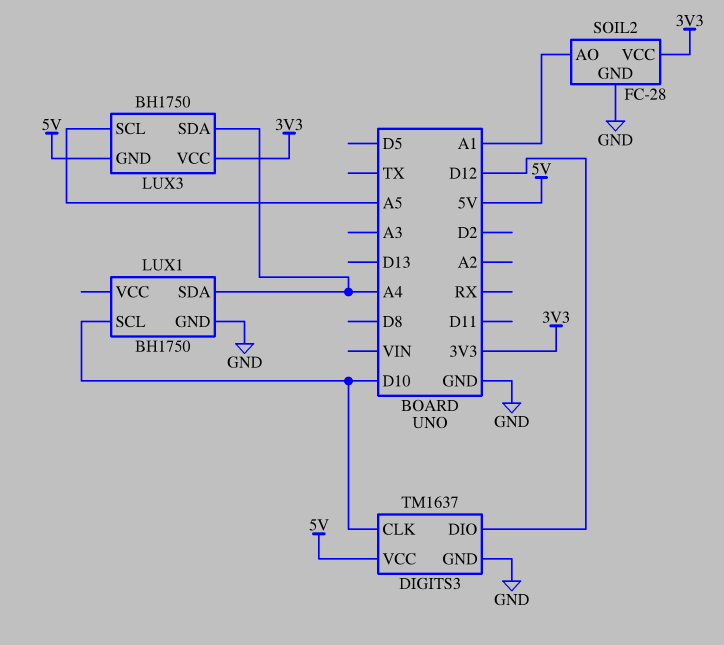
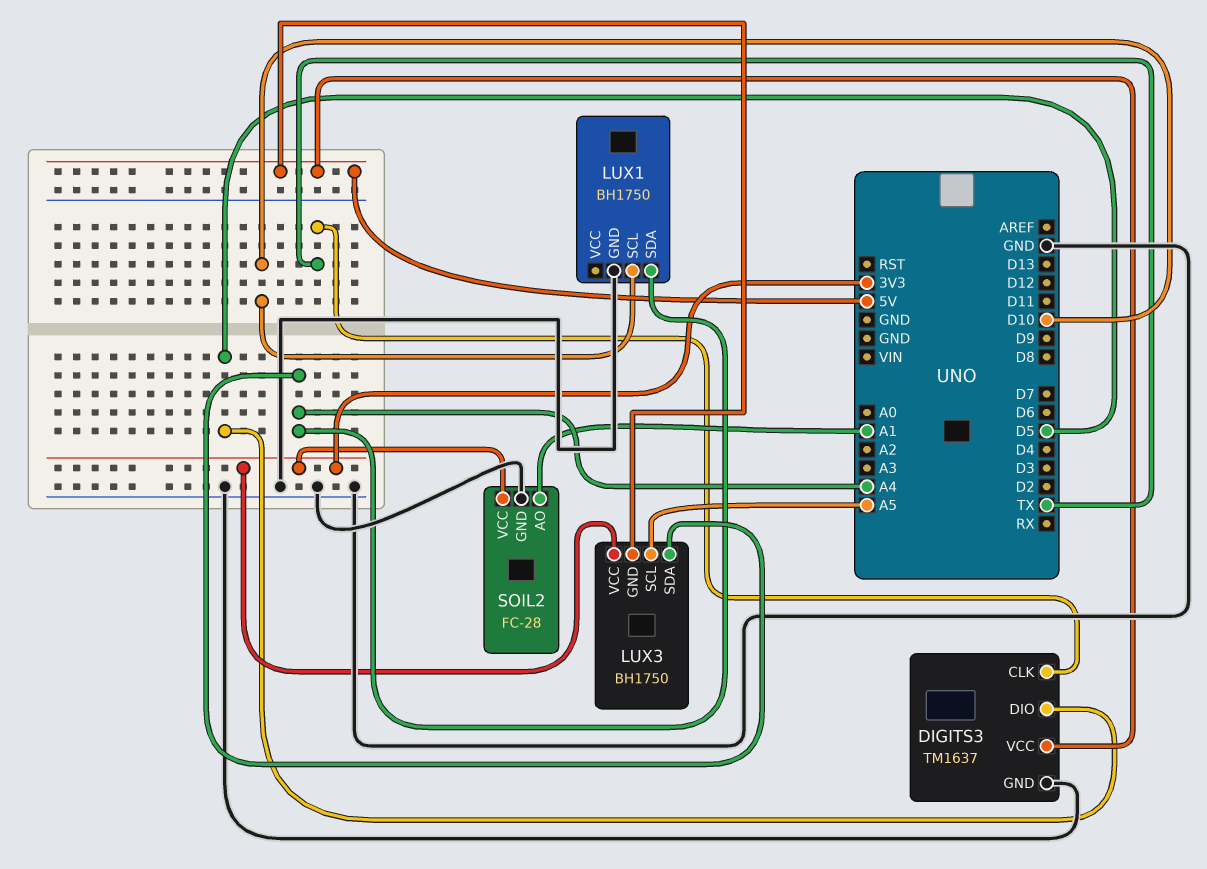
DIGITS3 pin CLK: D10 -> TX
DIGITS3 pin DIO: D12 -> D5

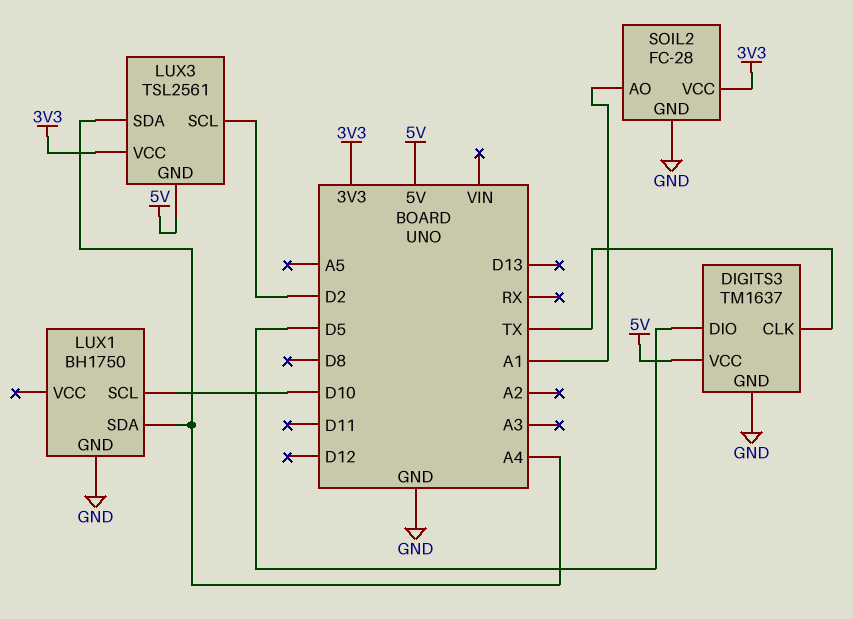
LUX3: BH1750 -> TSL2561
LUX3 pin SCL: A5 -> D2

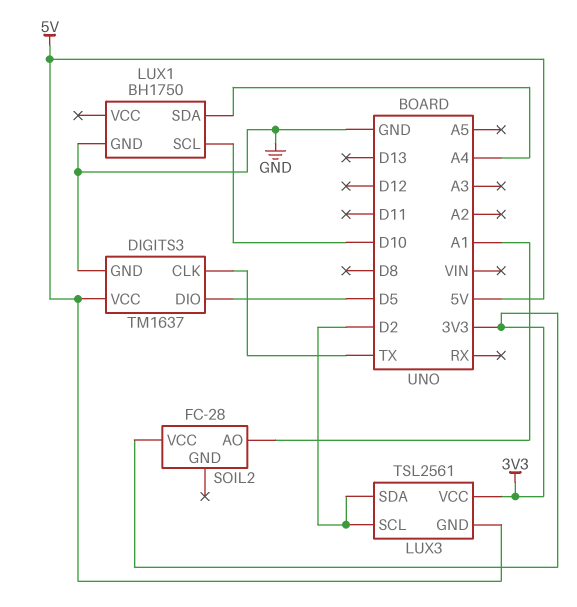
LUX3 pin SDA: A4 -> D2
SOIL2 pin GND: GND -> none

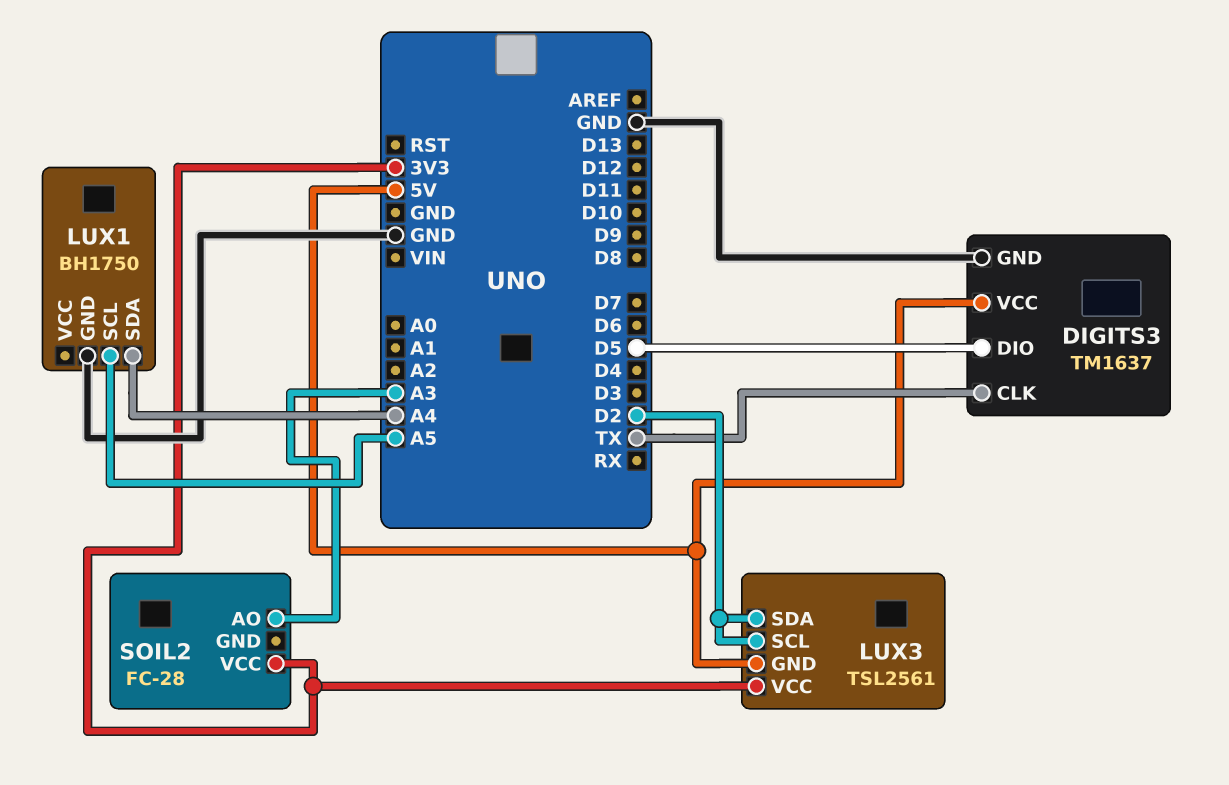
LUX1 pin SCL: D10 -> A5
SOIL2 pin AO: A1 -> A3

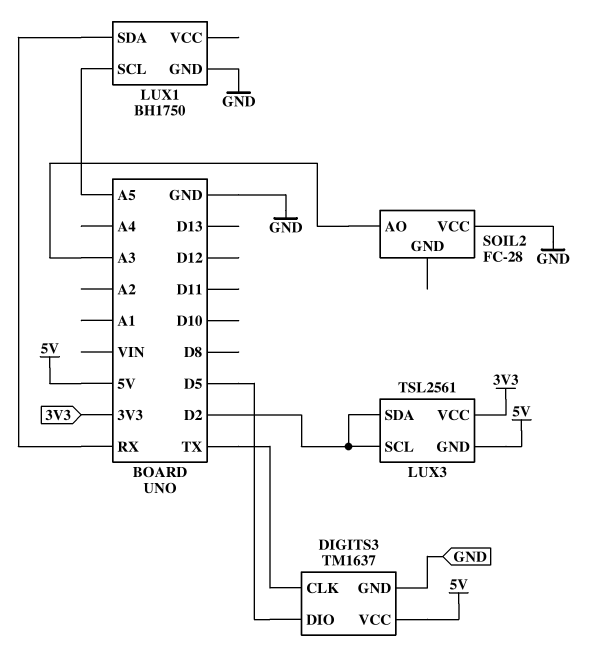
LUX1 pin SDA: A4 -> RX
SOIL2 pin VCC: 3V3 -> GND

